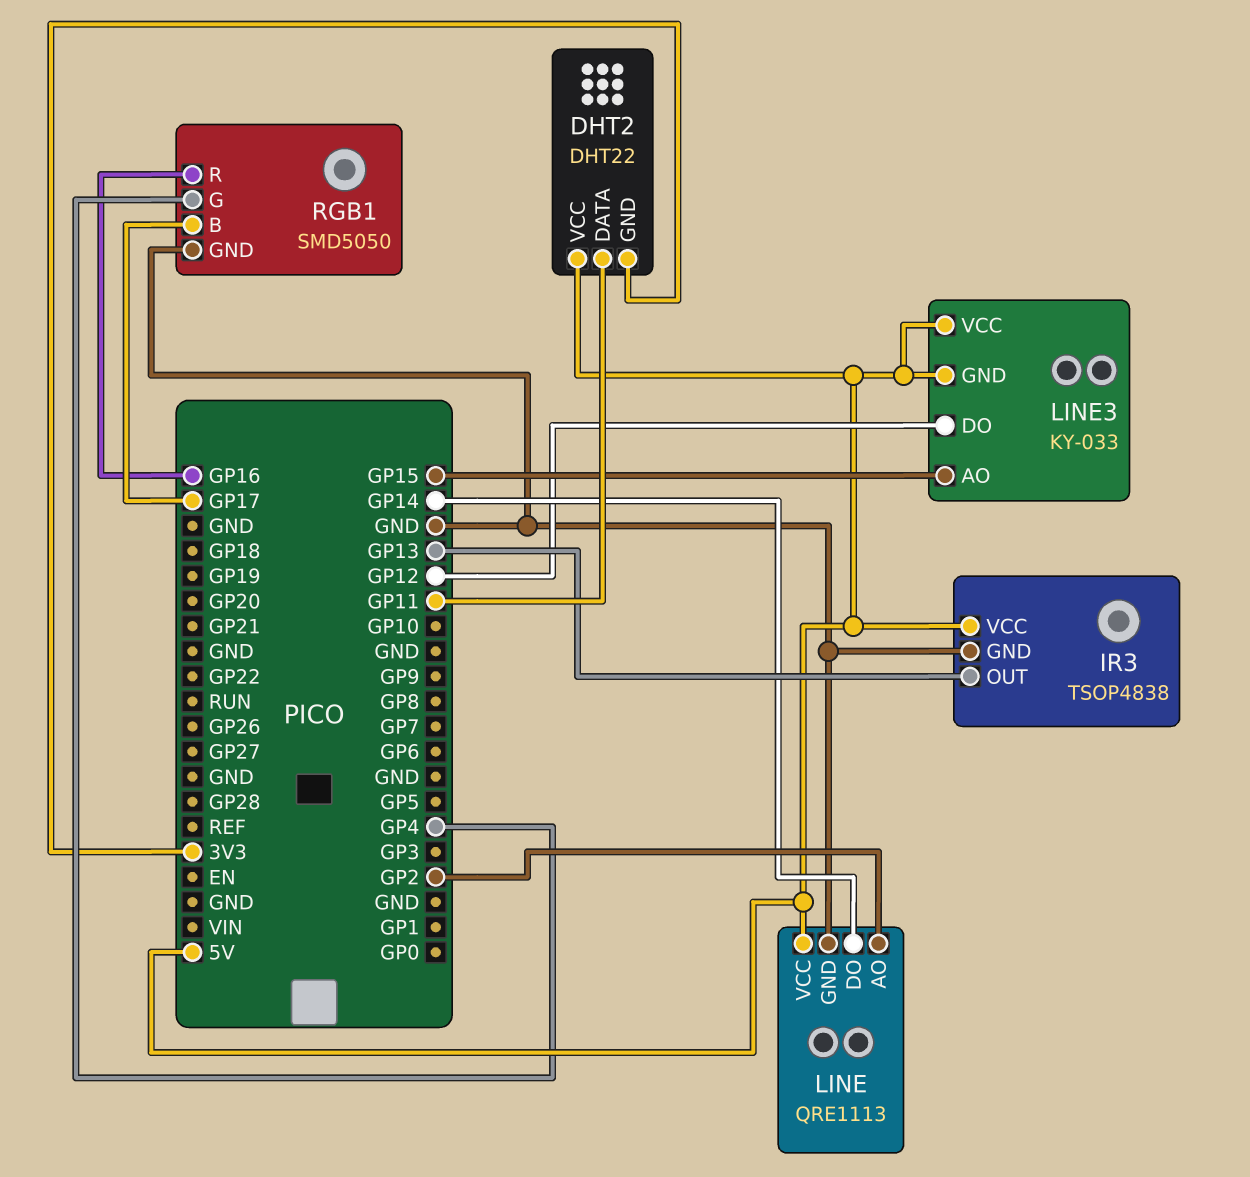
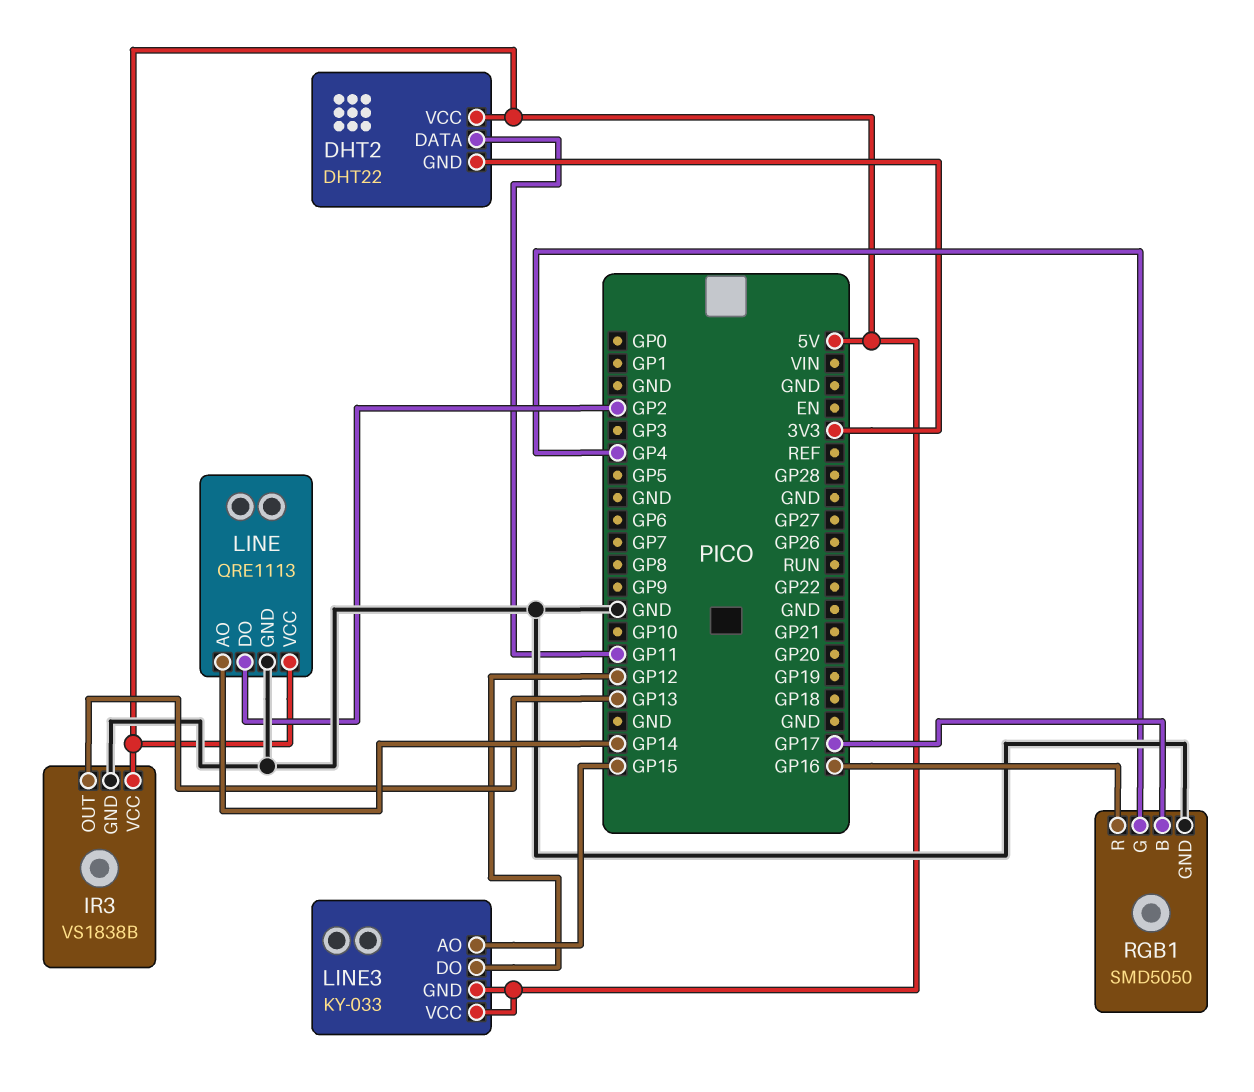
IR3: TSOP4838 -> VS1838B
LINE pin AO: GP2 -> GP14
LINE pin DO: GP14 -> GP2

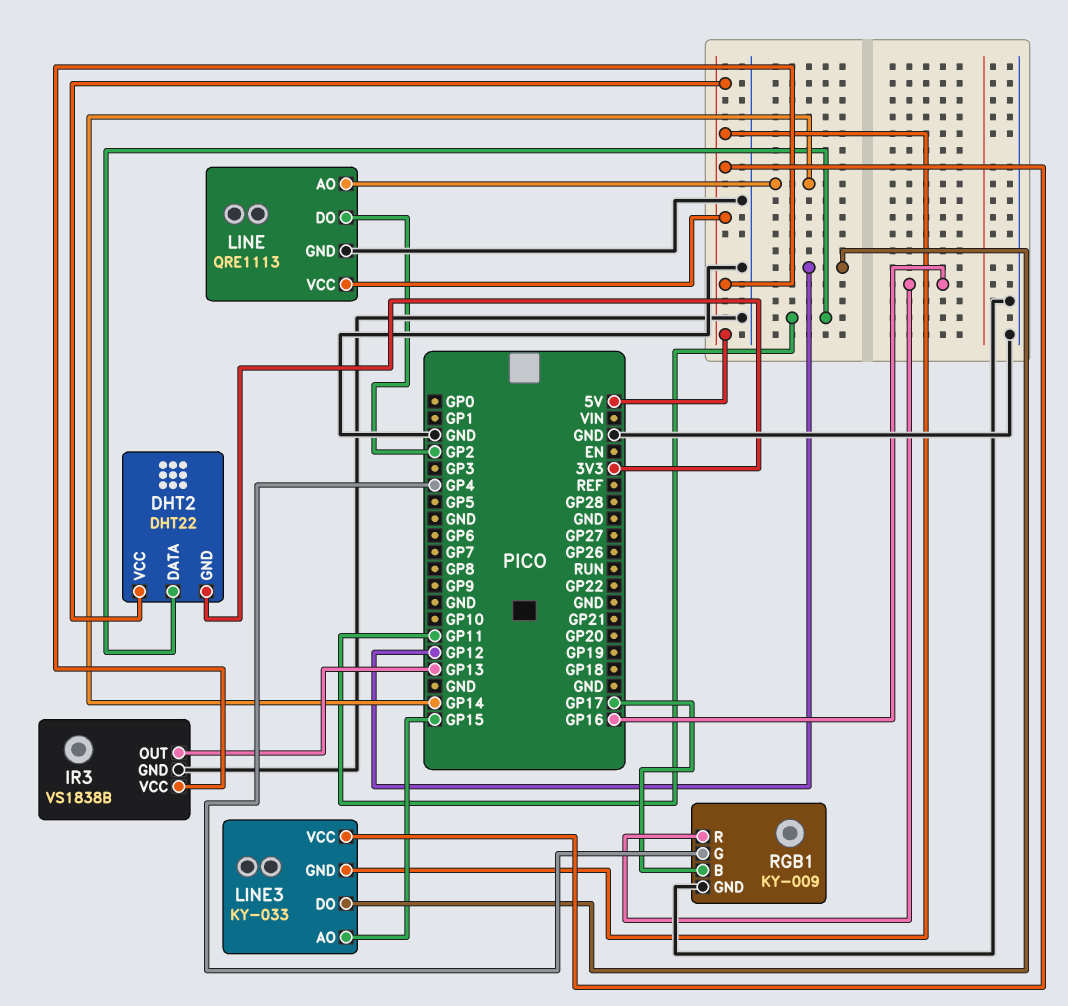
RGB1: SMD5050 -> KY-009

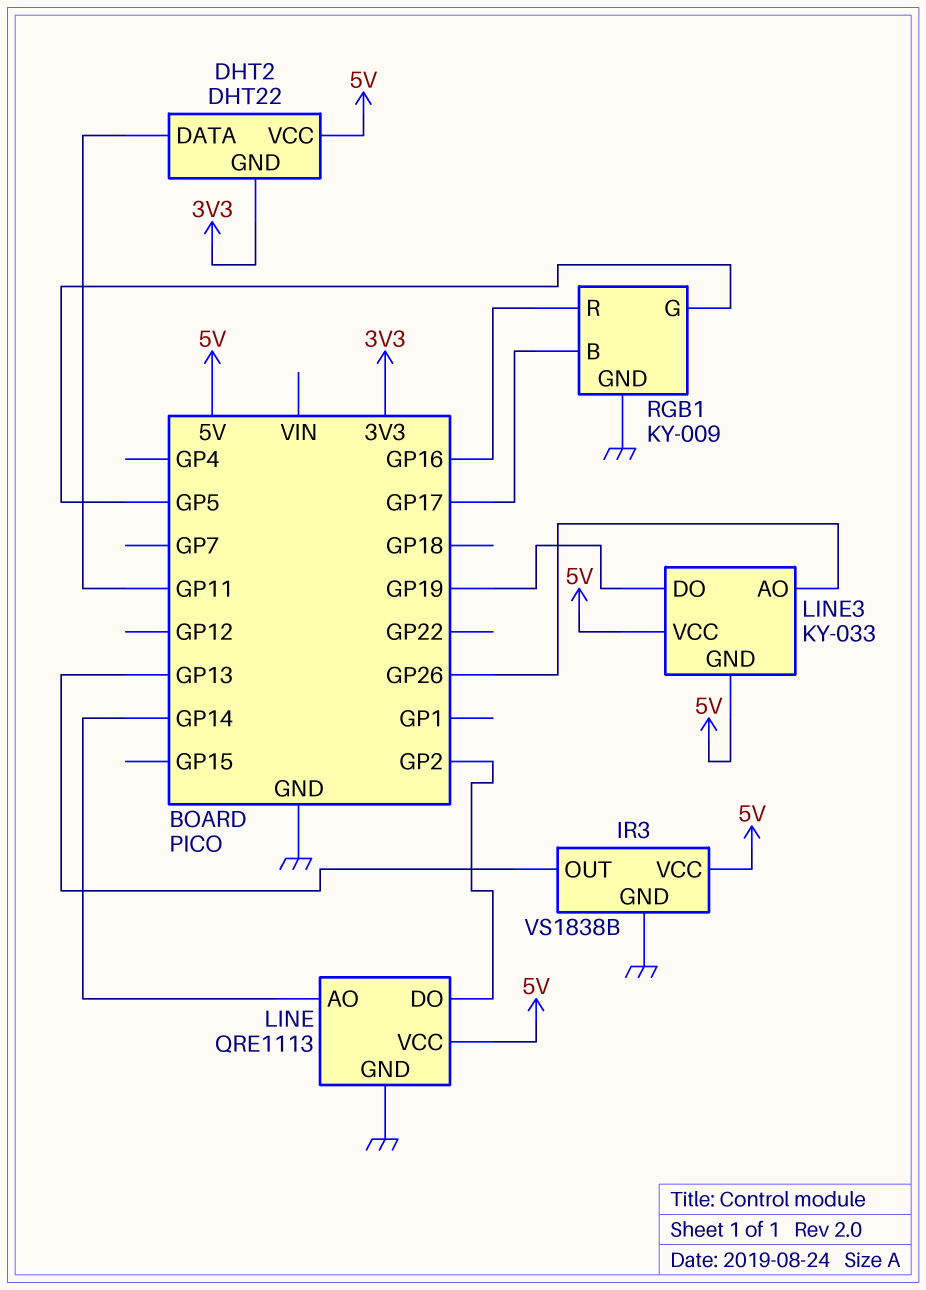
LINE3 pin AO: GP15 -> GP26
LINE3 pin DO: GP12 -> GP19
RGB1 pin G: GP4 -> GP5

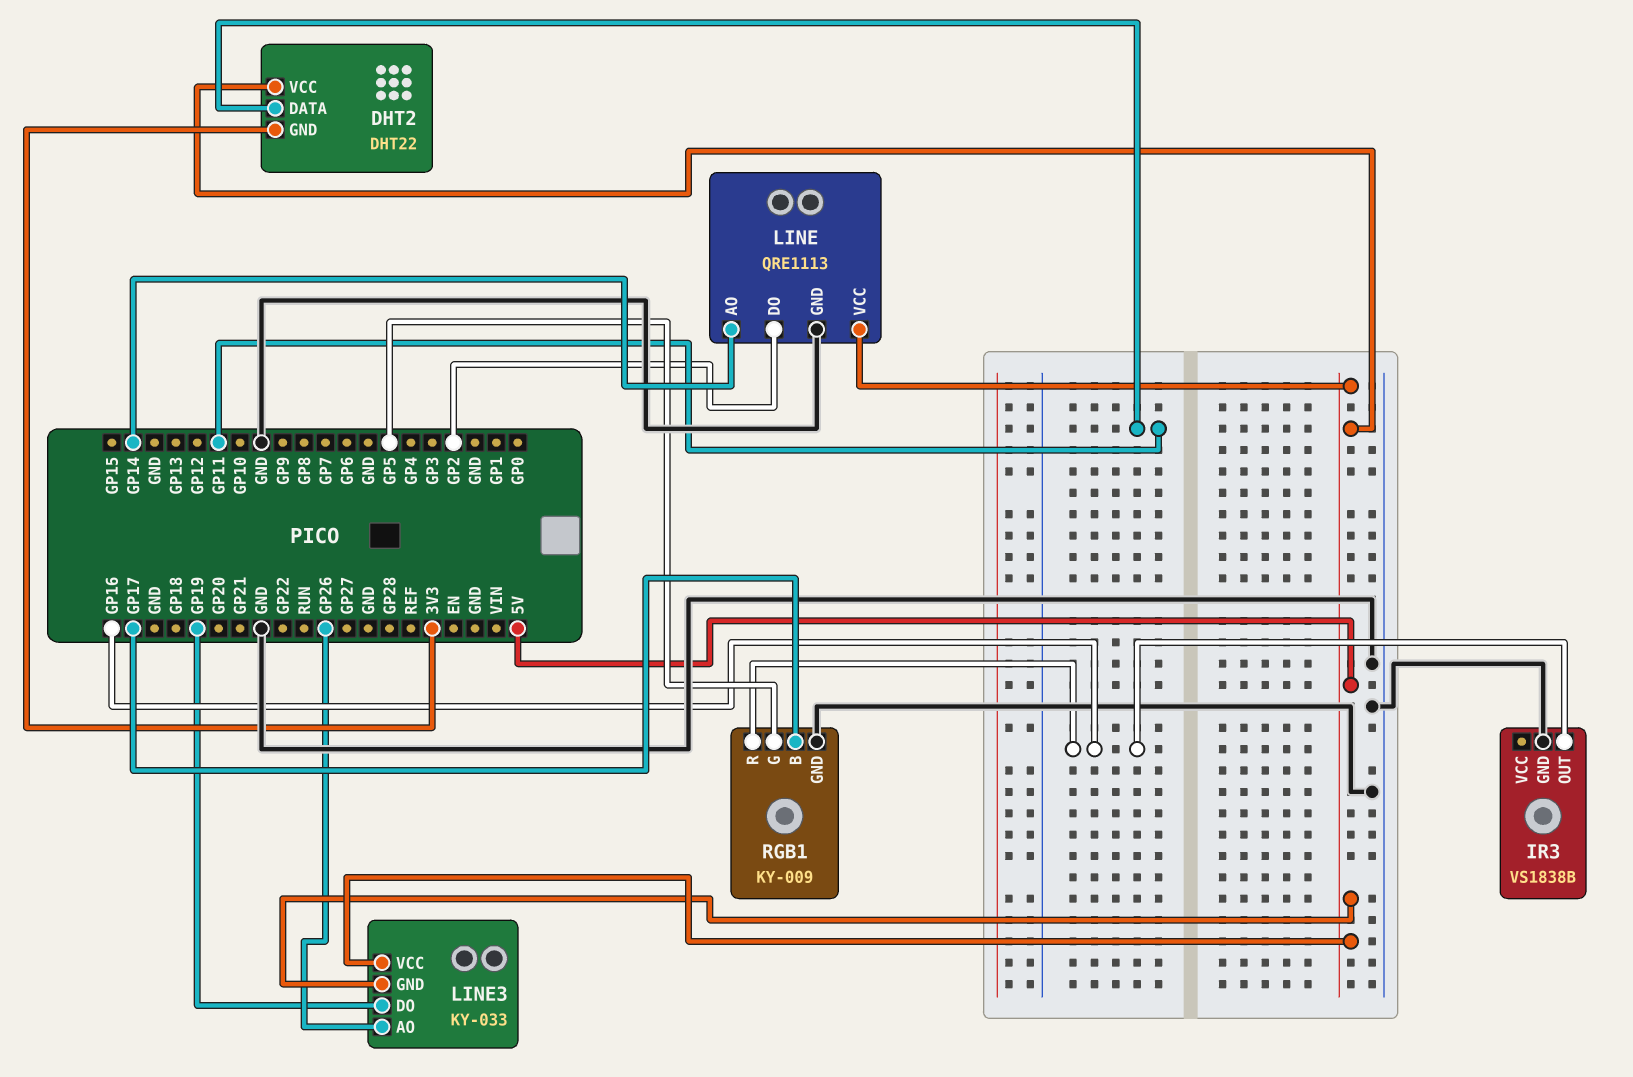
IR3 pin OUT: GP13 -> GP16
IR3 pin VCC: 5V -> none

